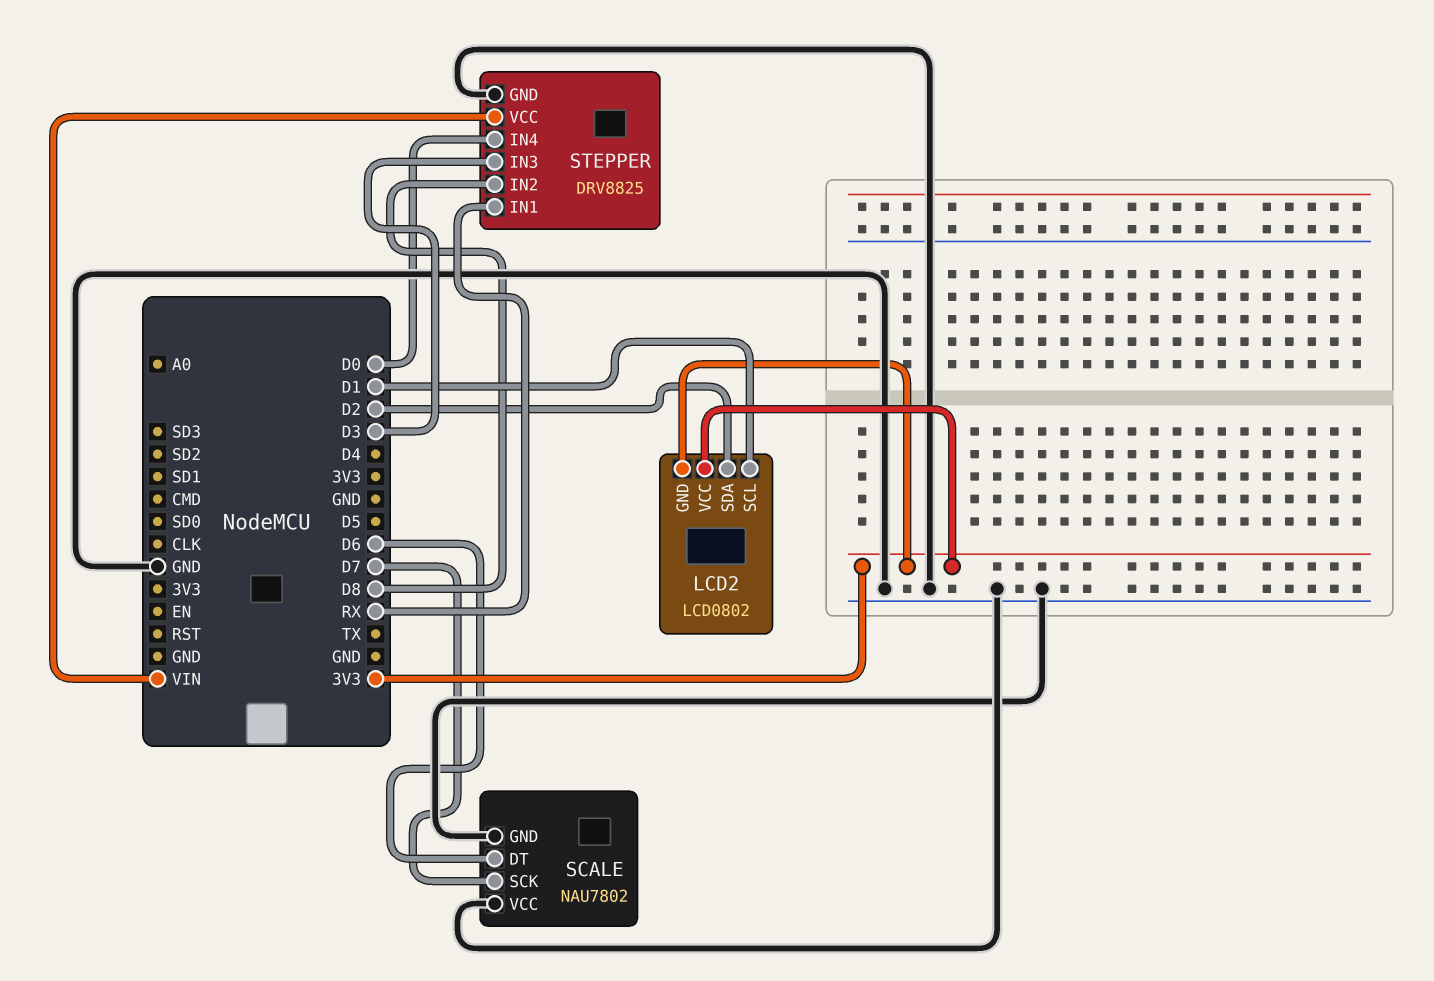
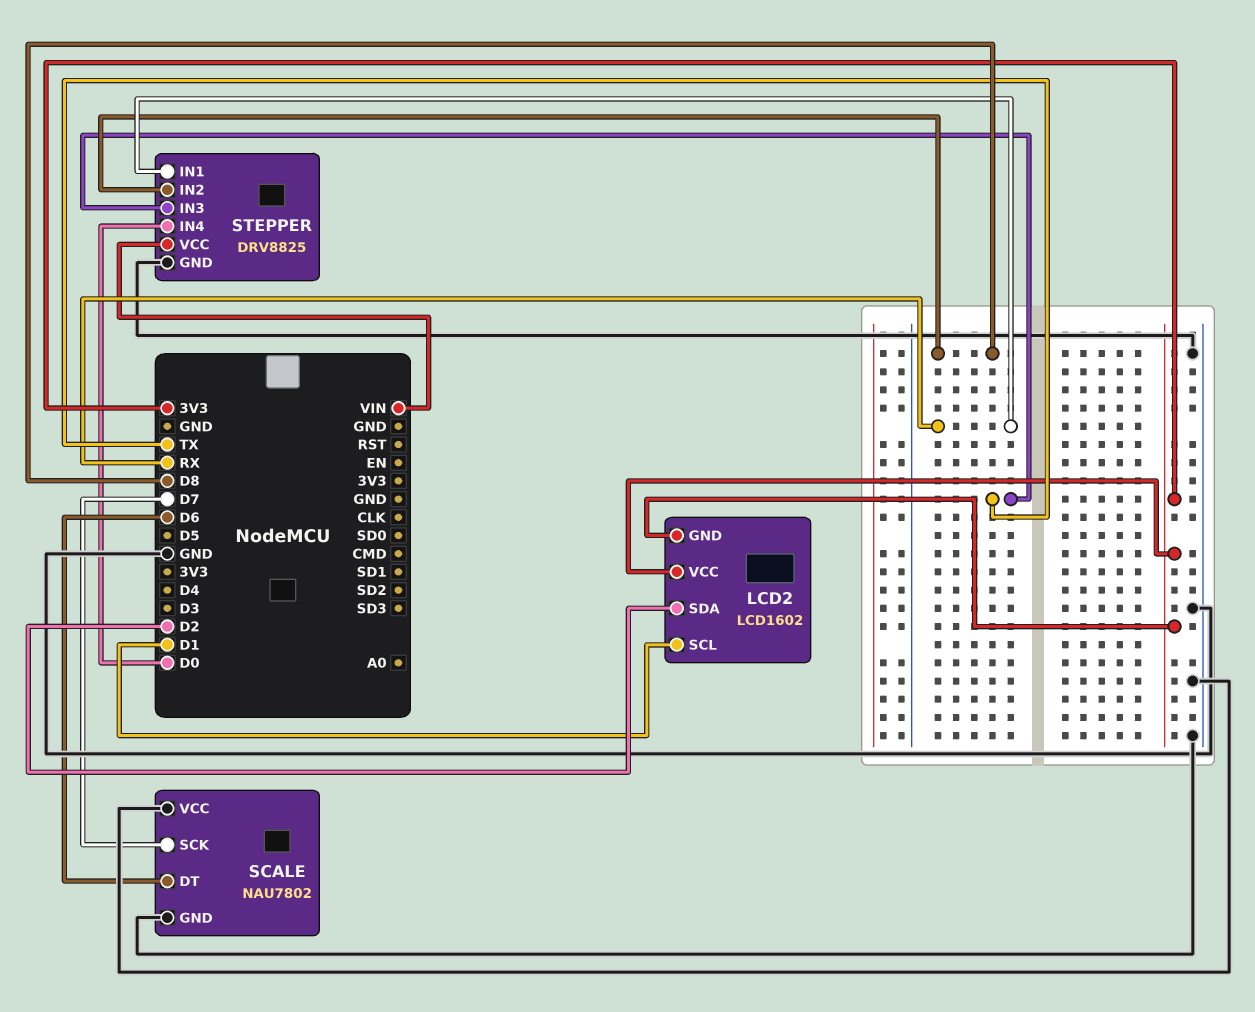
LCD2: LCD0802 -> LCD1602
STEPPER pin IN3: D3 -> TX

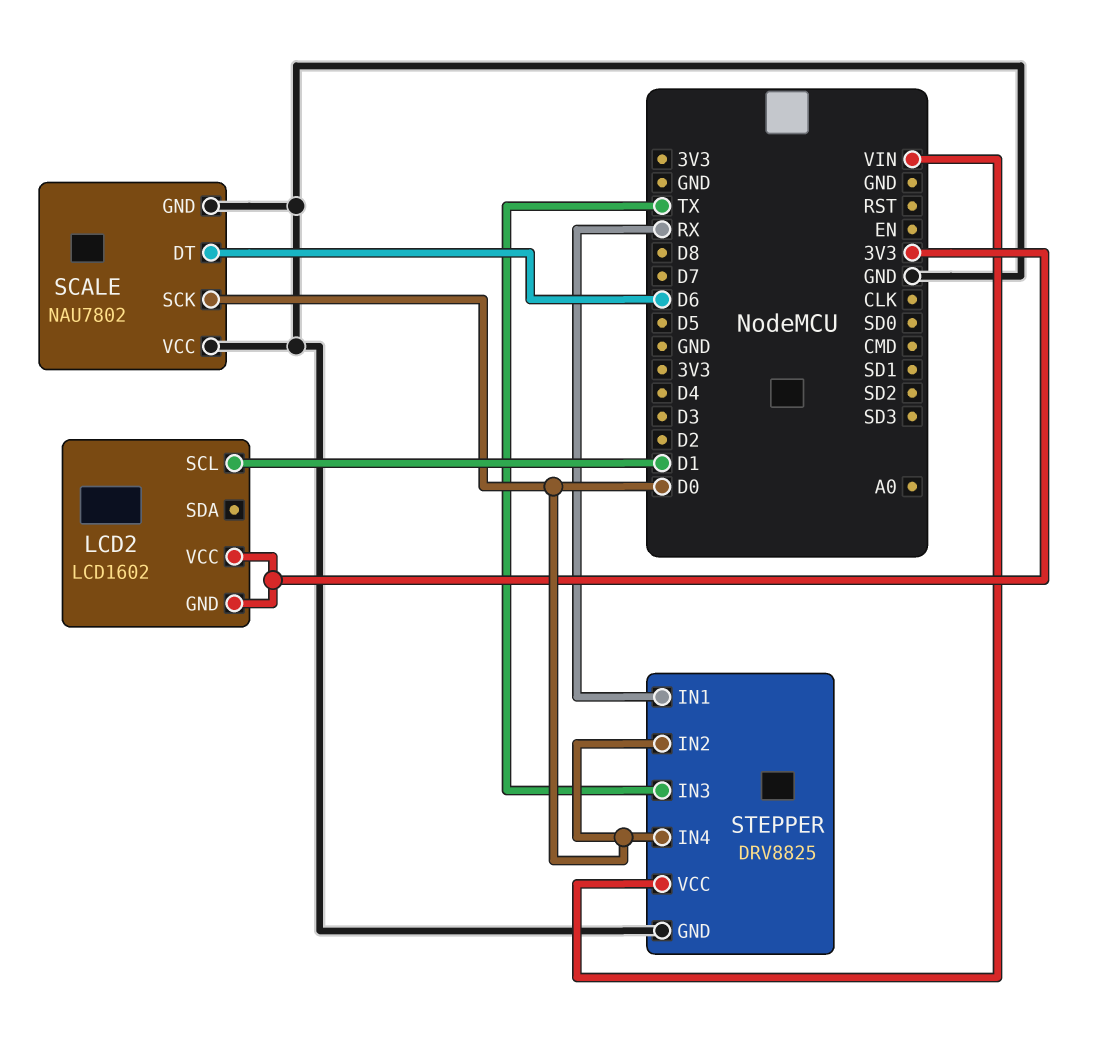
LCD2 pin SDA: D2 -> none
SCALE pin SCK: D7 -> D0
STEPPER pin IN2: D8 -> D0

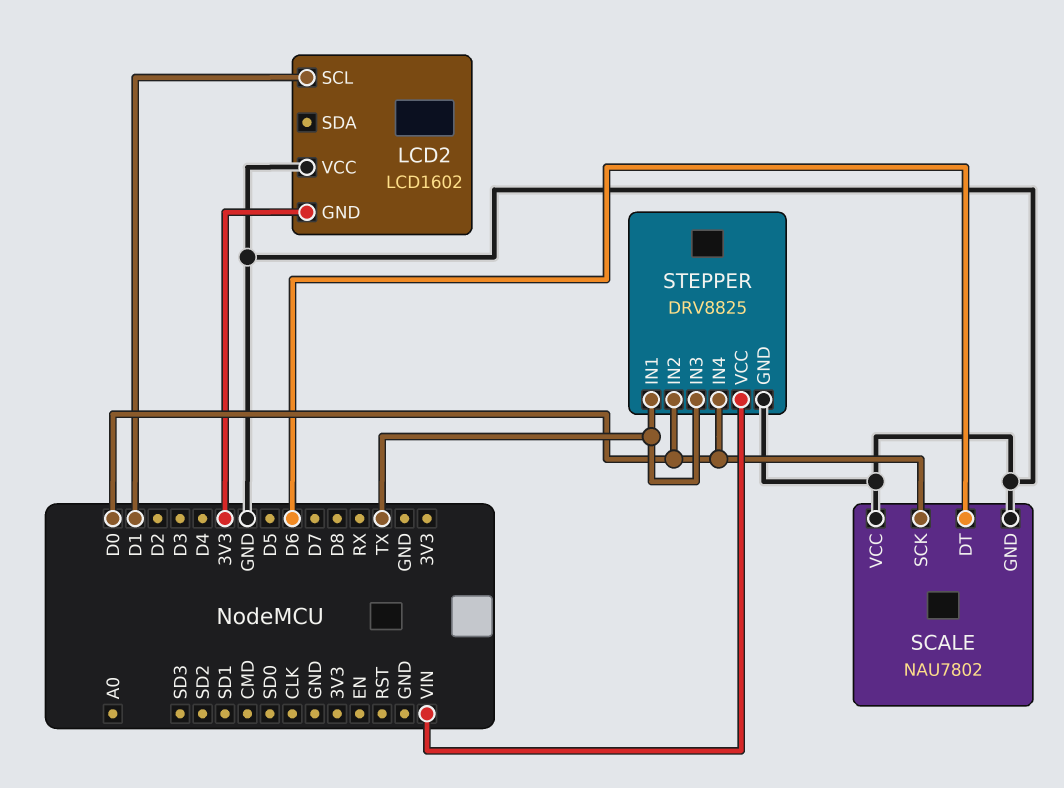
LCD2 pin VCC: 3V3 -> GND
STEPPER pin IN1: RX -> TX

